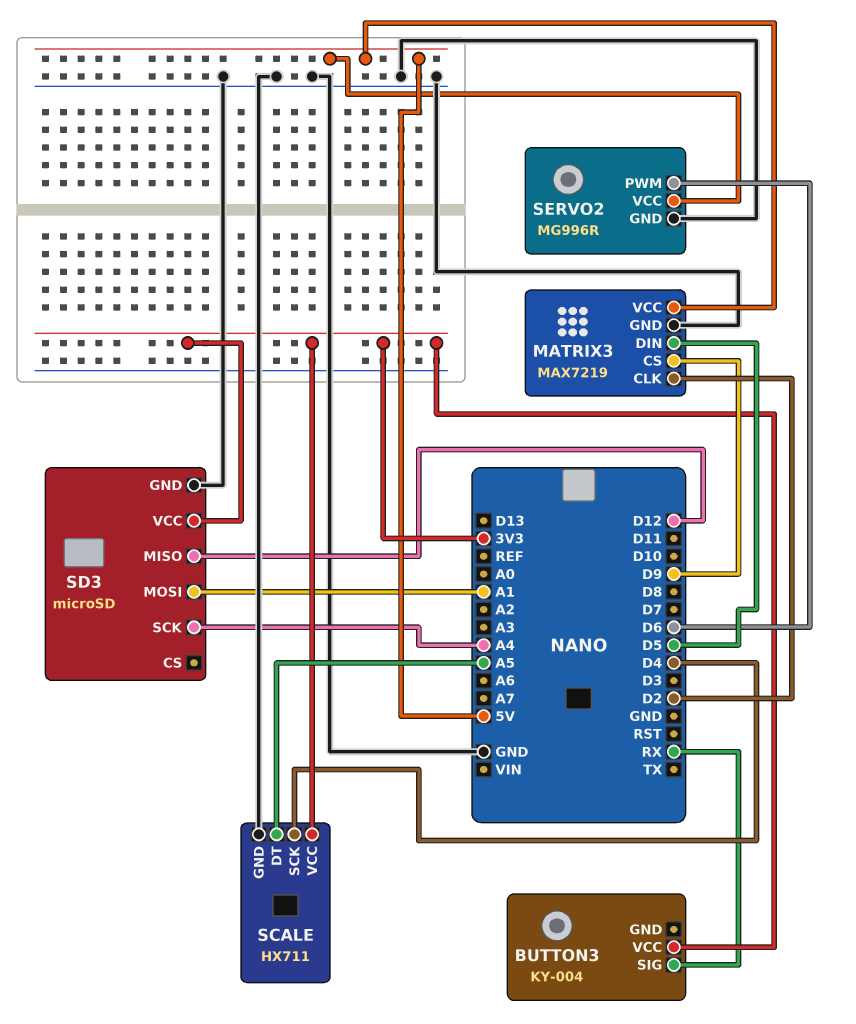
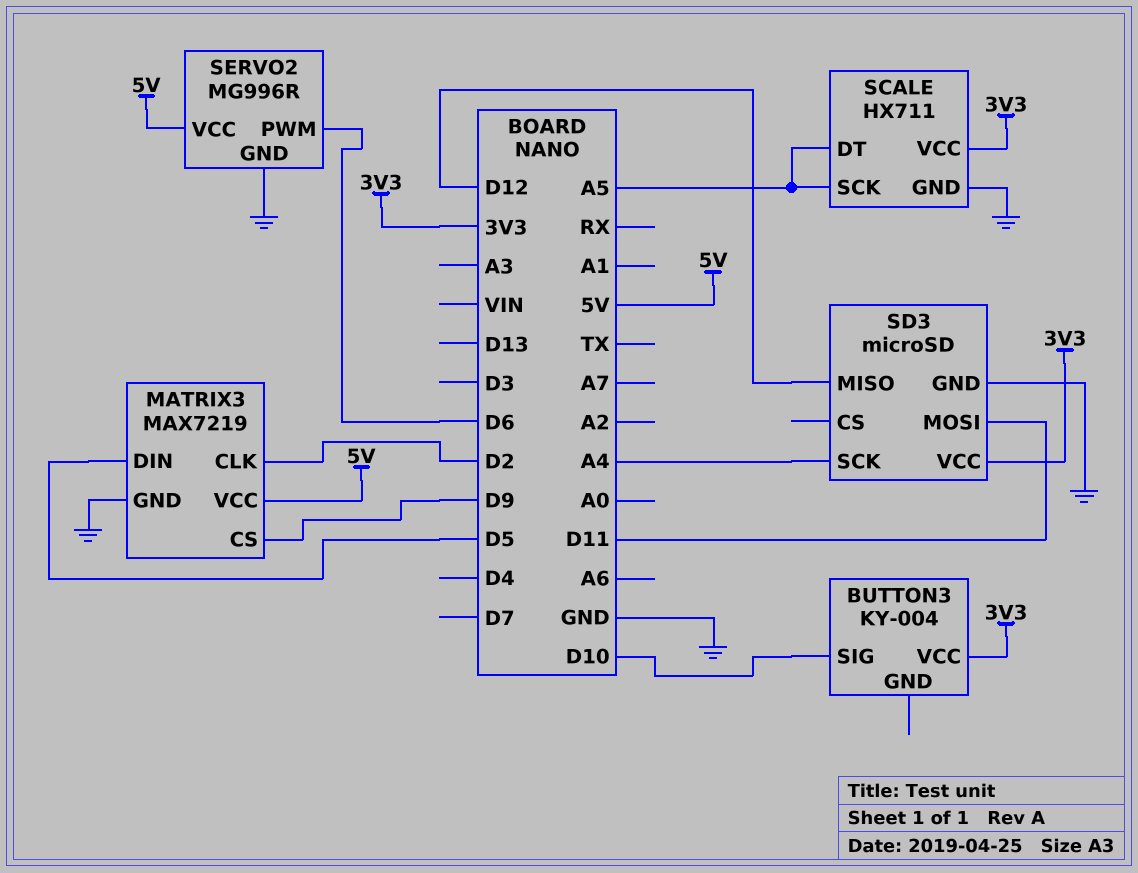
BUTTON3 pin SIG: RX -> D10
SCALE pin SCK: D4 -> A5
SD3 pin MOSI: A1 -> D11

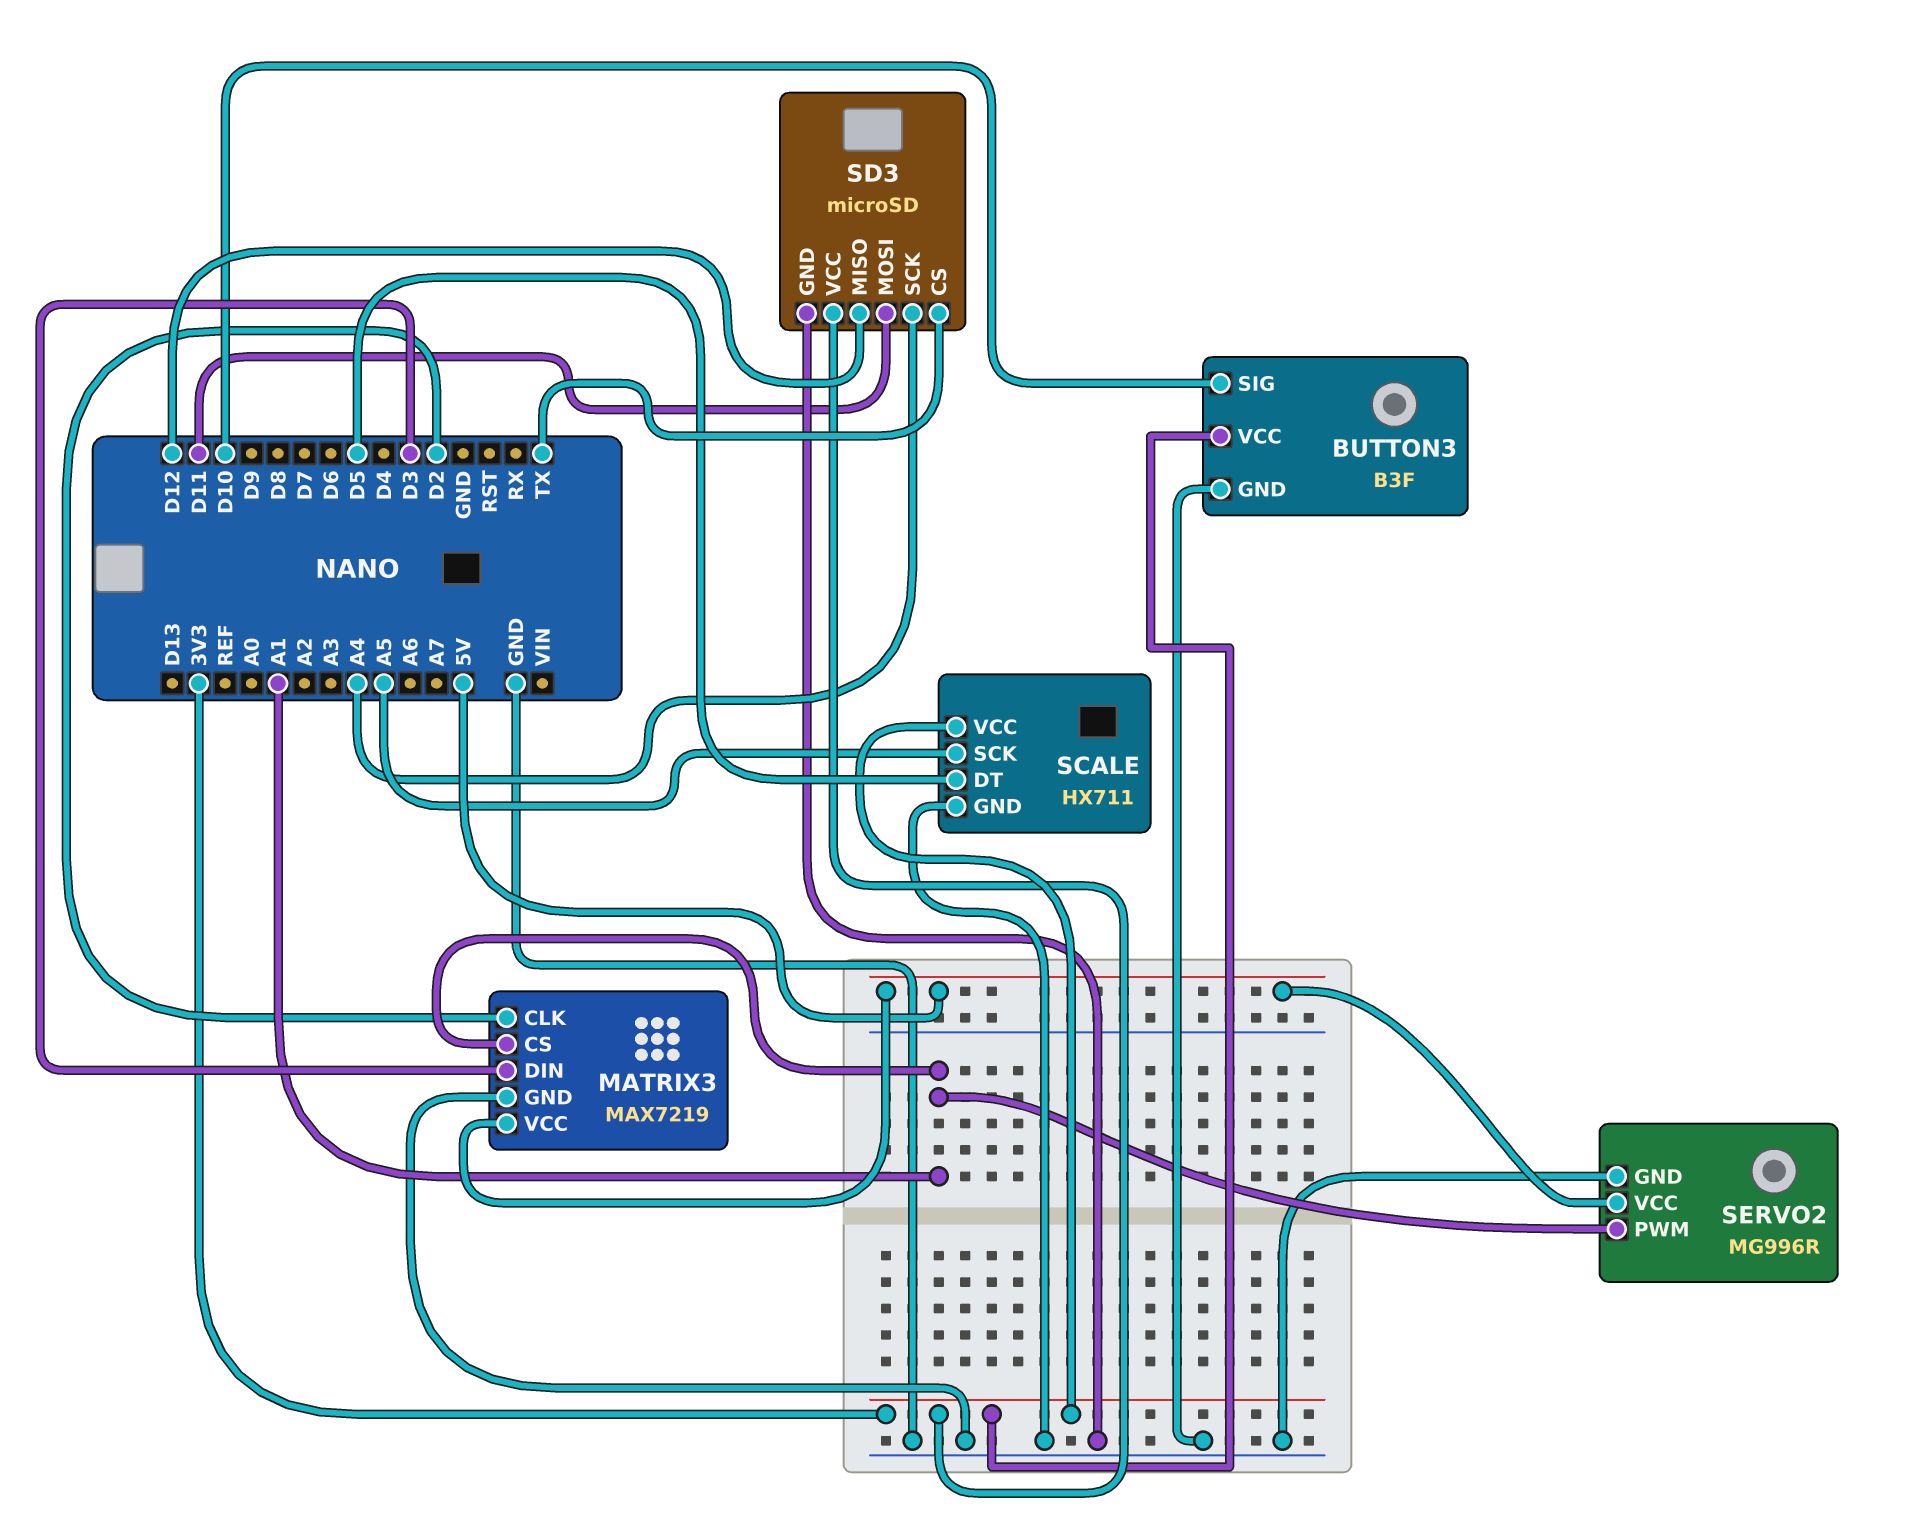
BUTTON3: KY-004 -> B3F
BUTTON3 pin GND: none -> GND
MATRIX3 pin CS: D9 -> A1
MATRIX3 pin DIN: D5 -> D3
SCALE pin DT: A5 -> D5
SD3 pin CS: none -> TX
SERVO2 pin PWM: D6 -> A1

